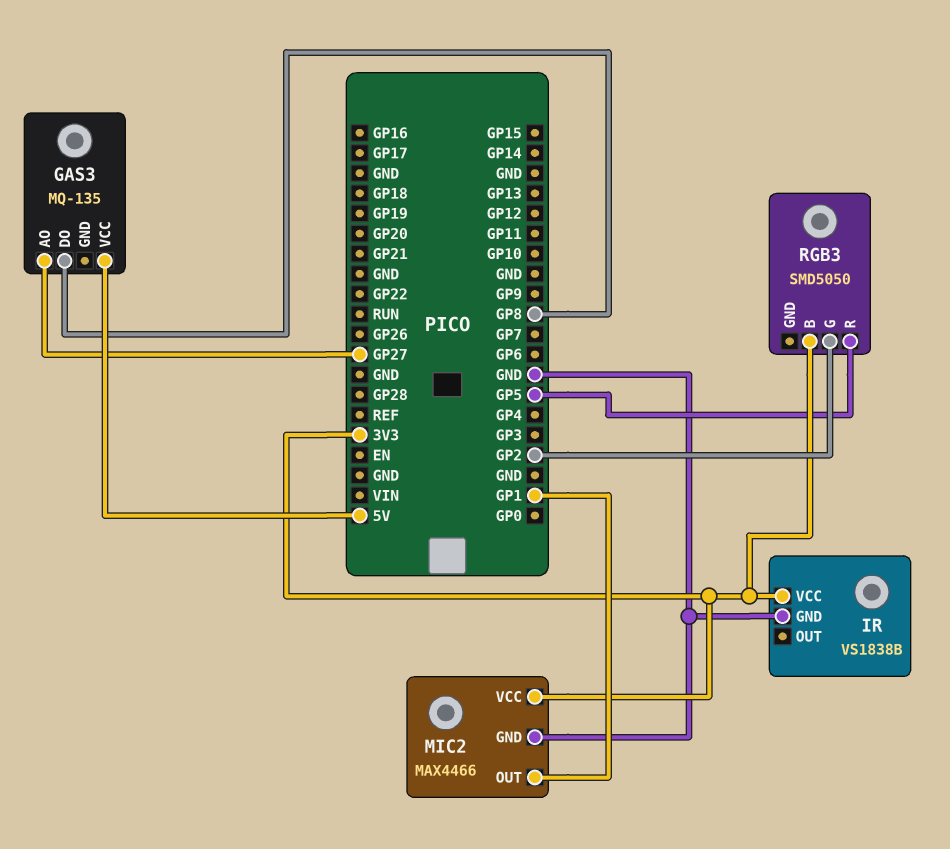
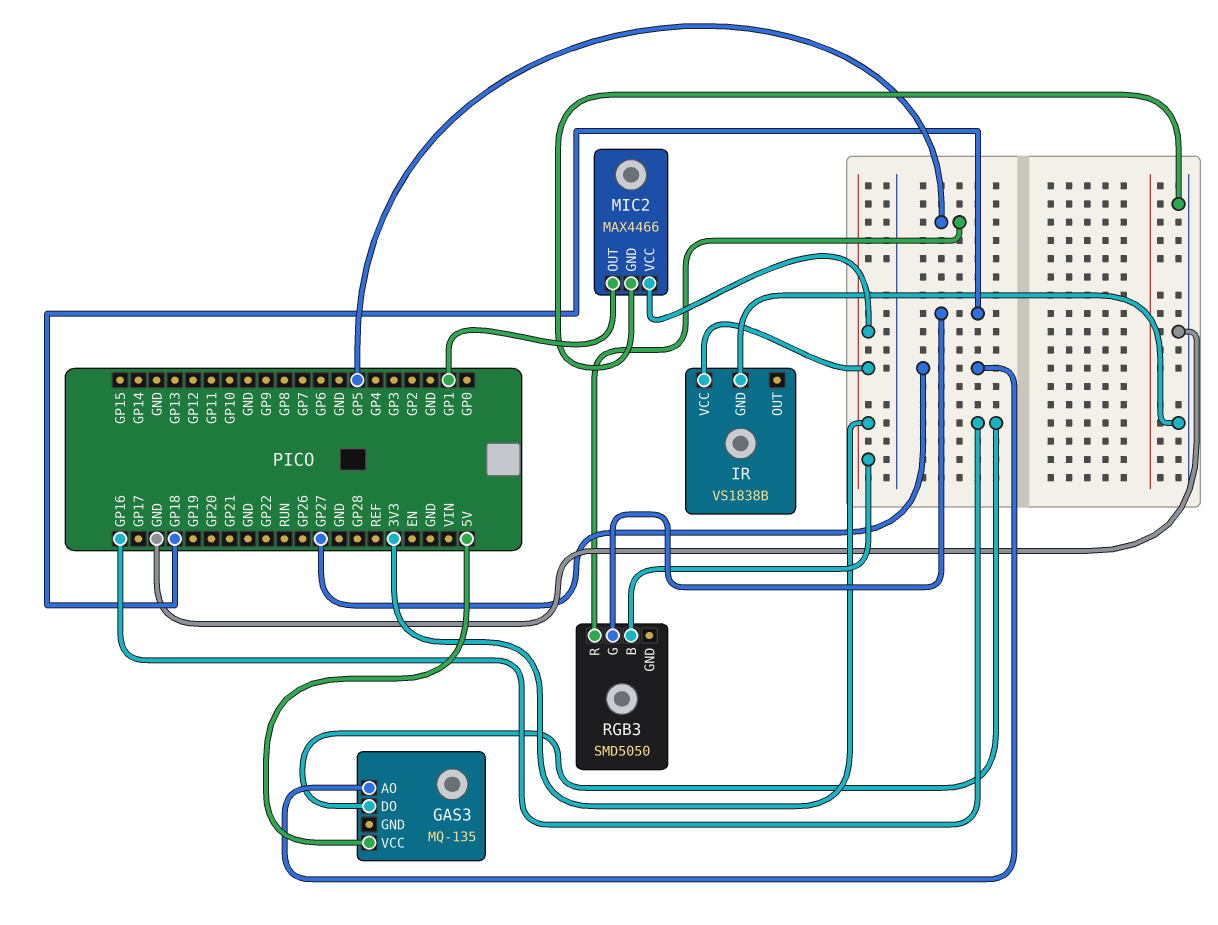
GAS3 pin DO: GP8 -> GP16
RGB3 pin G: GP2 -> GP18

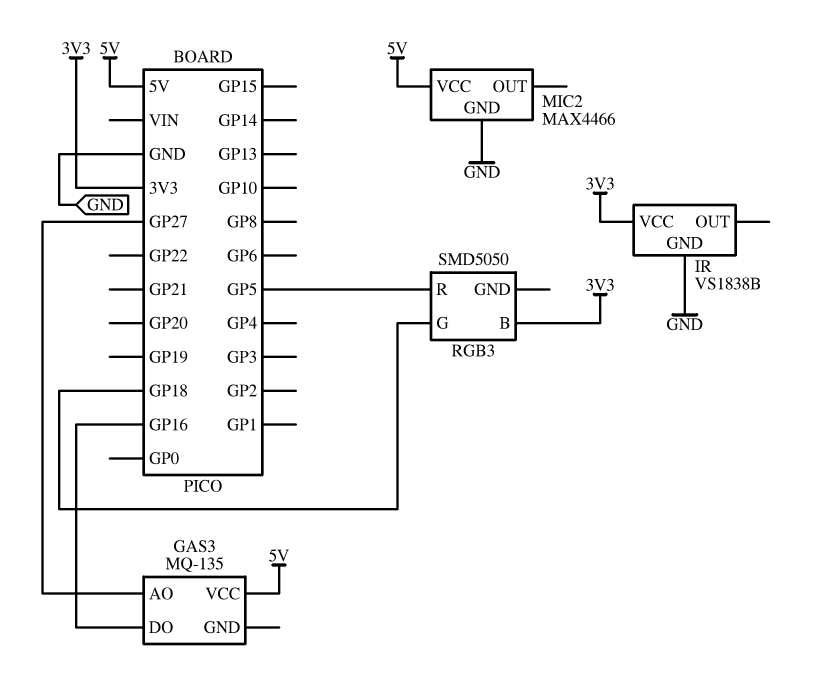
MIC2 pin OUT: GP1 -> none
MIC2 pin VCC: 3V3 -> 5V

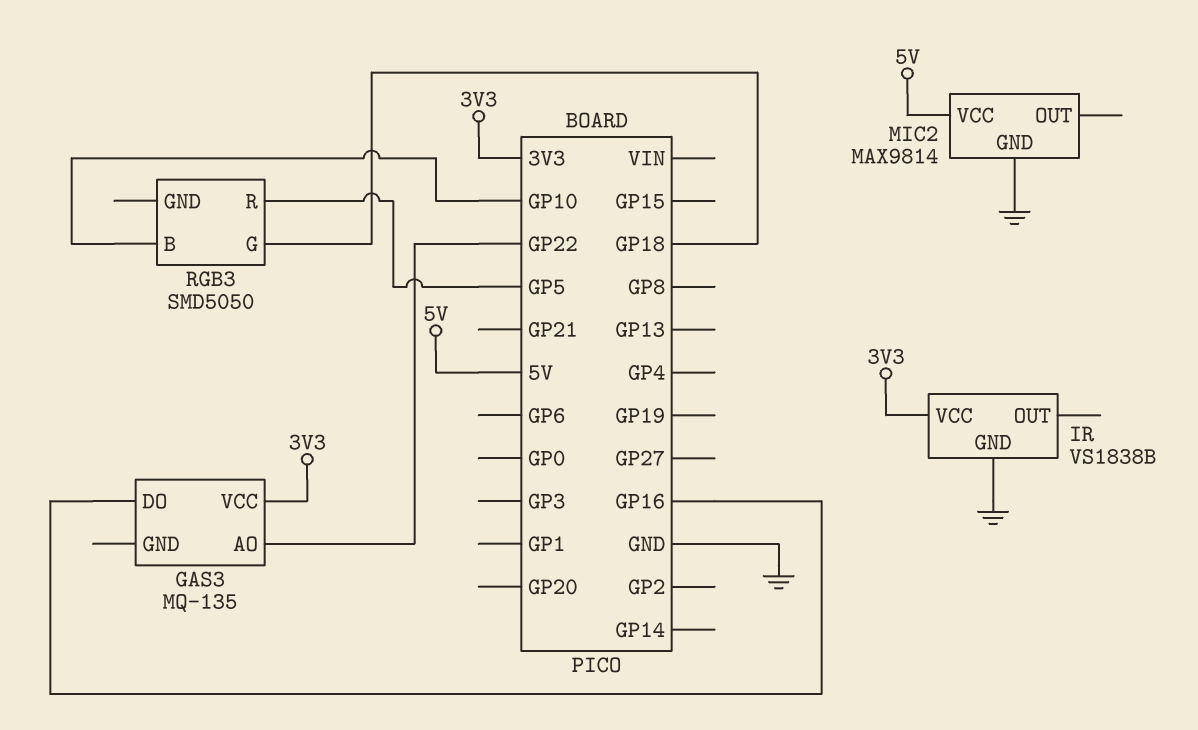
GAS3 pin AO: GP27 -> GP22
GAS3 pin VCC: 5V -> 3V3
MIC2: MAX4466 -> MAX9814
RGB3 pin B: 3V3 -> GP10

